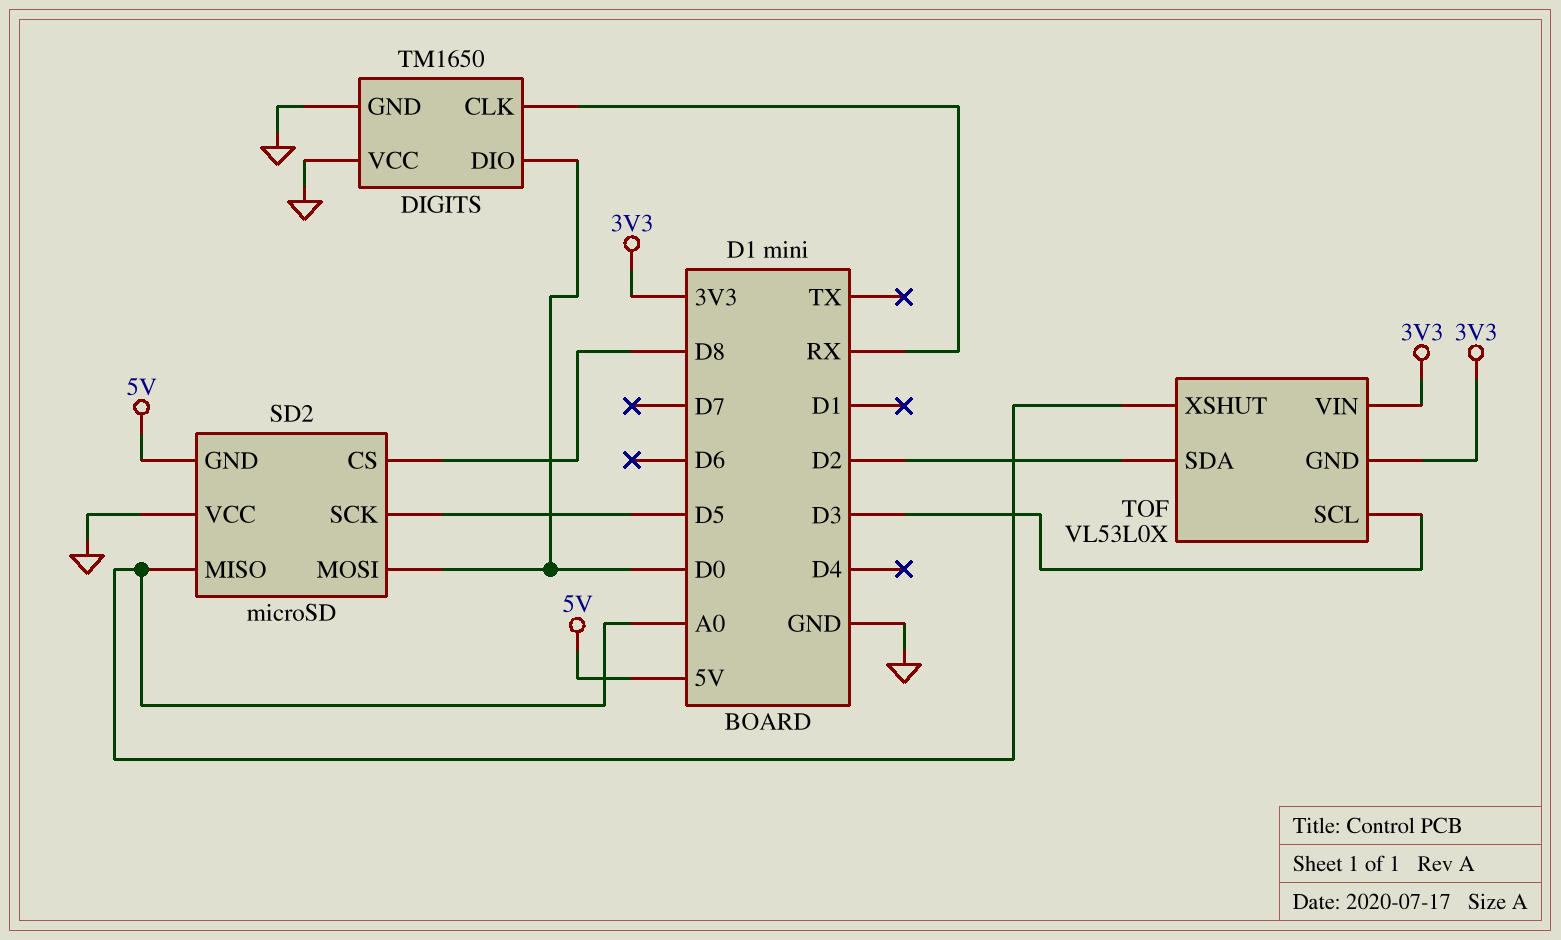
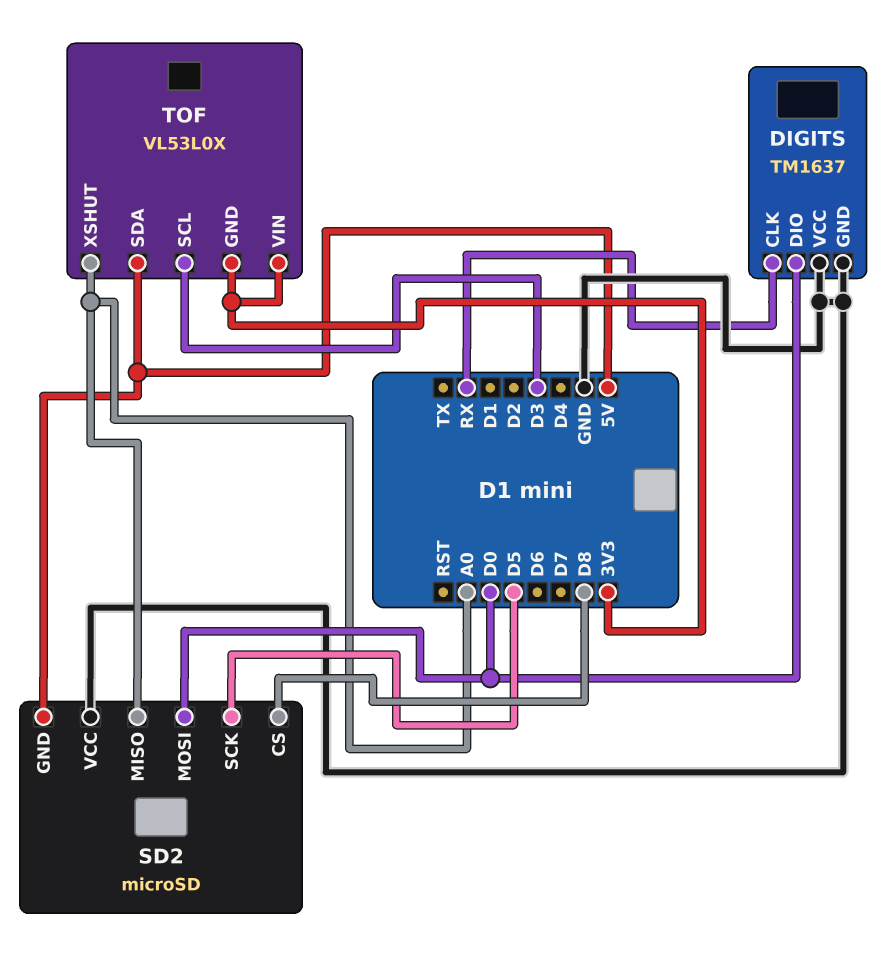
DIGITS: TM1650 -> TM1637
TOF pin SDA: D2 -> 5V

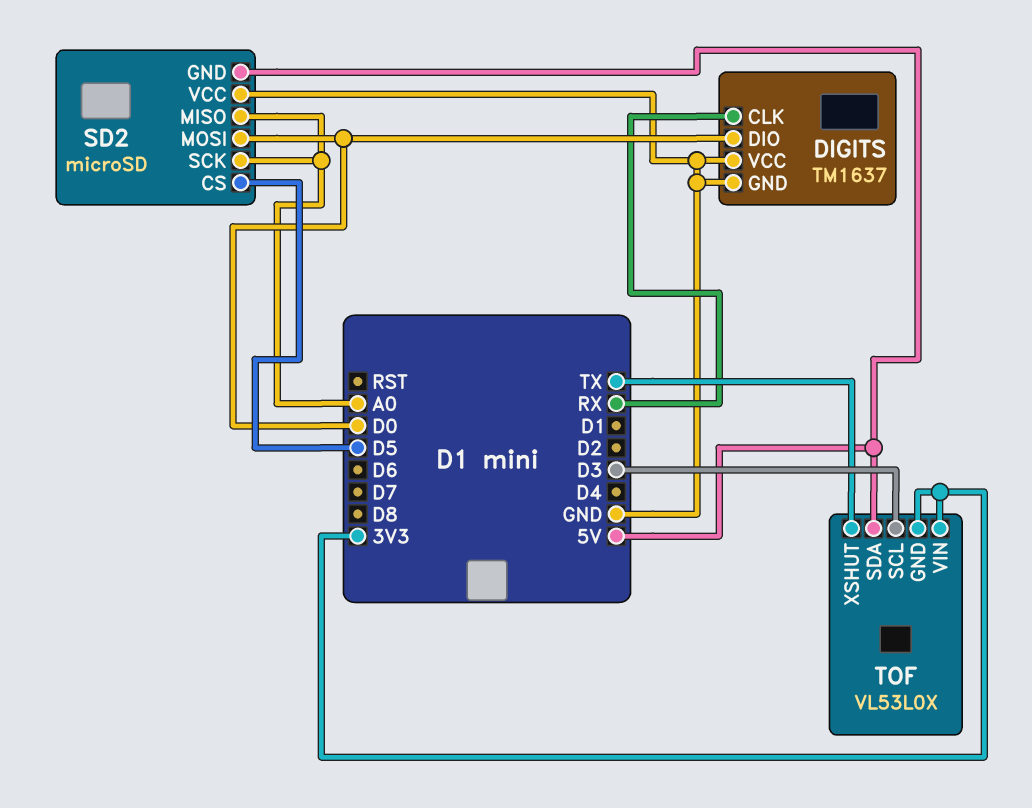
SD2 pin CS: D8 -> D5
SD2 pin SCK: D5 -> A0
TOF pin XSHUT: A0 -> TX

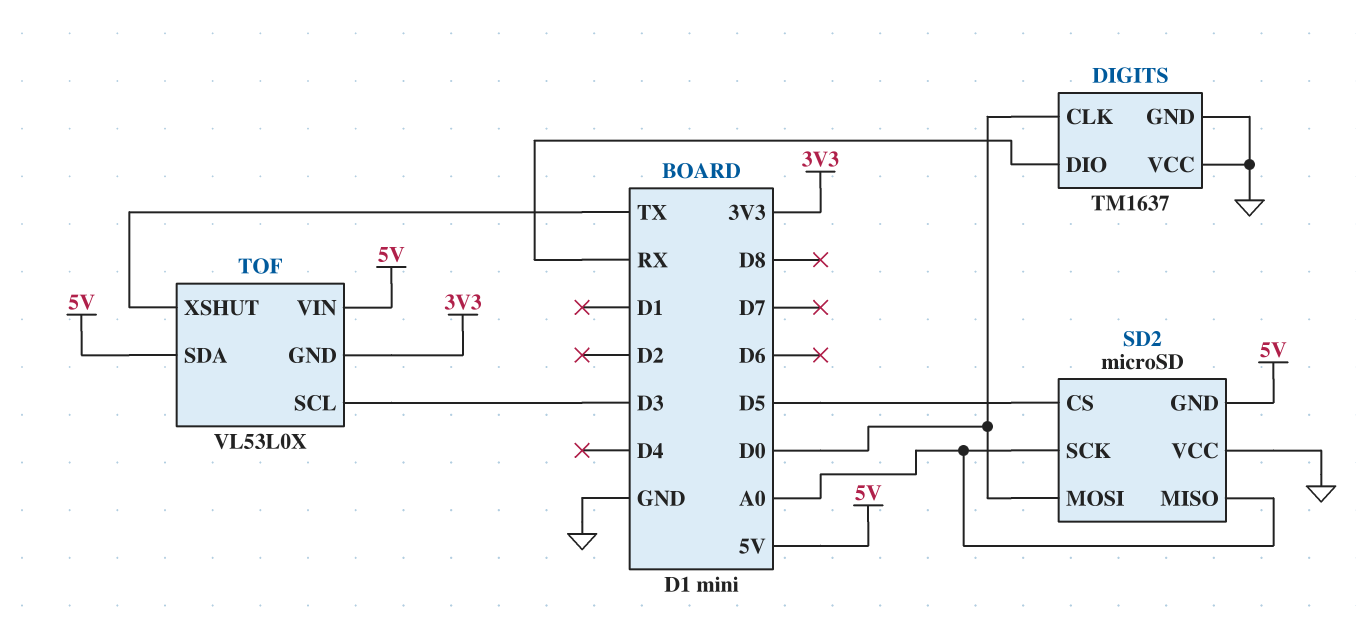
DIGITS pin CLK: RX -> D0
DIGITS pin DIO: D0 -> RX
TOF pin VIN: 3V3 -> 5V

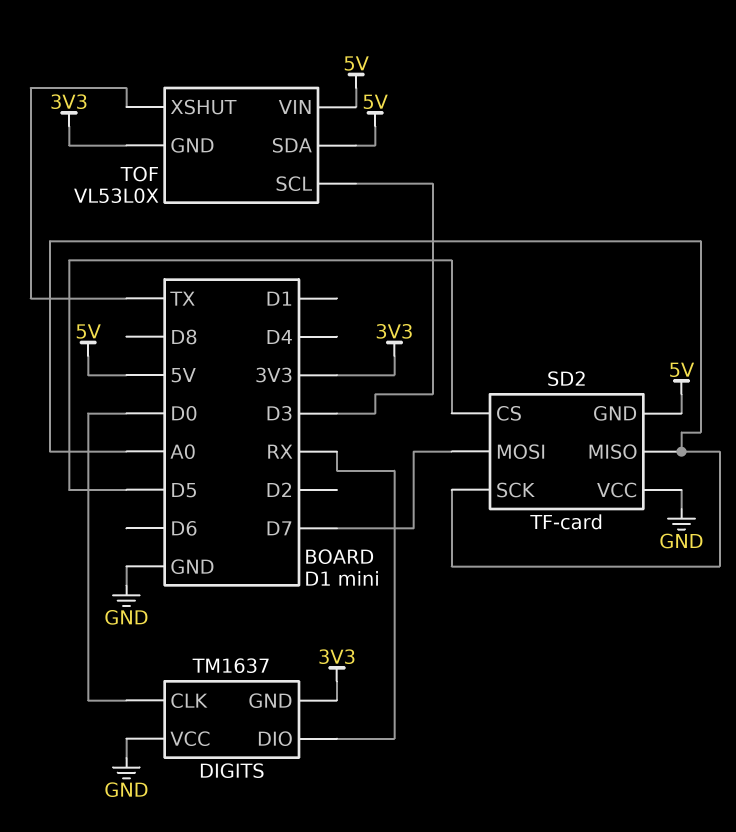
DIGITS pin GND: GND -> 3V3
SD2: microSD -> TF-card
SD2 pin MOSI: D0 -> D7

